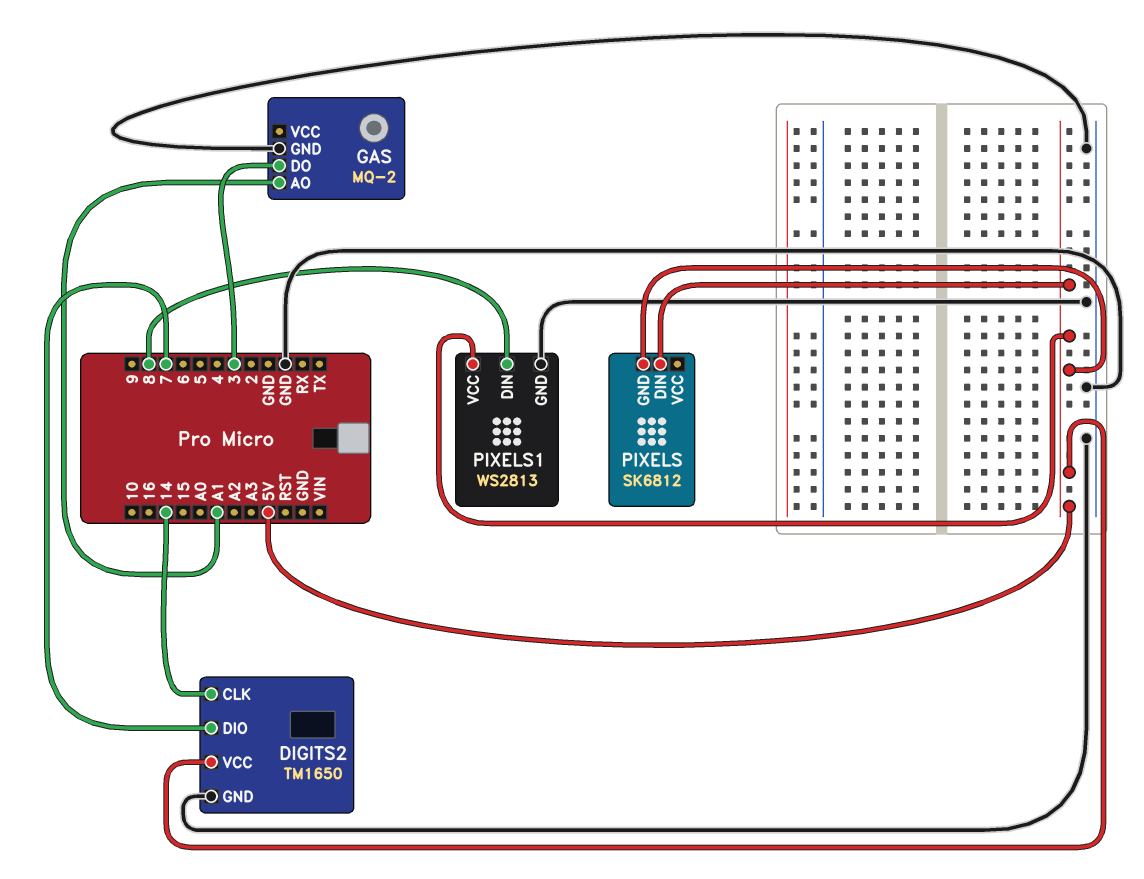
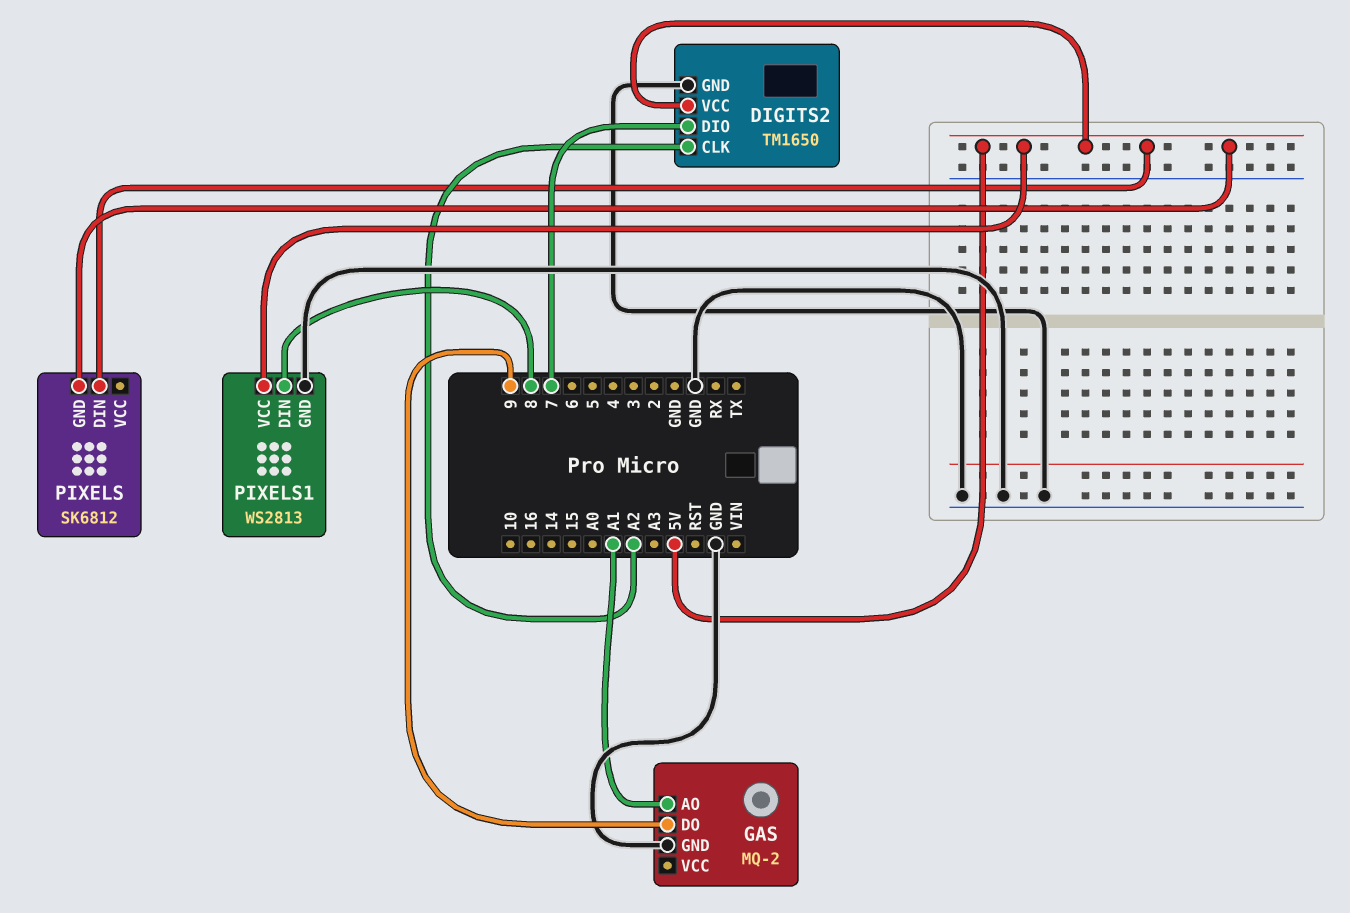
DIGITS2 pin CLK: 14 -> A2
GAS pin DO: 3 -> 9

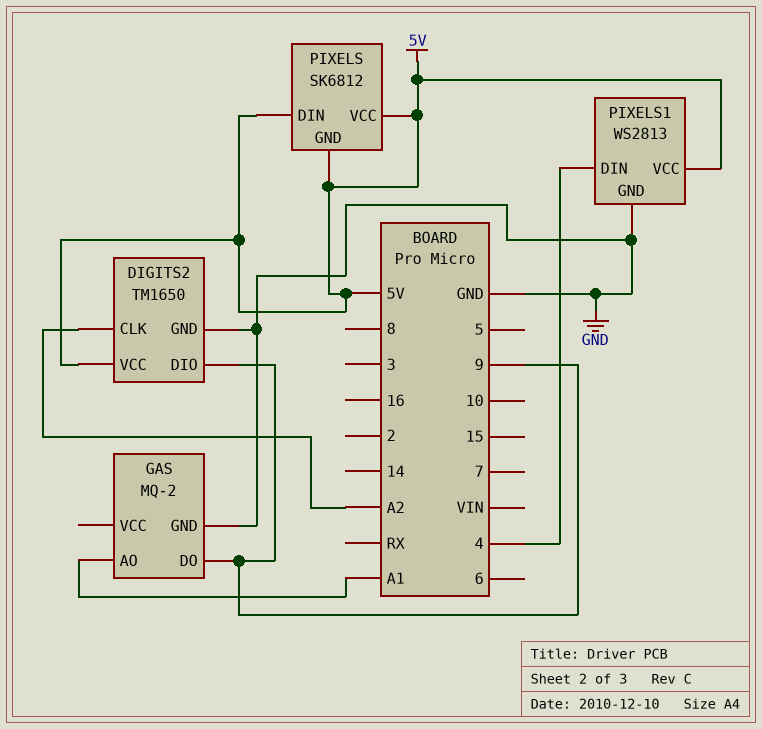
DIGITS2 pin DIO: 7 -> 9
PIXELS pin VCC: none -> 5V
PIXELS1 pin DIN: 8 -> 4

